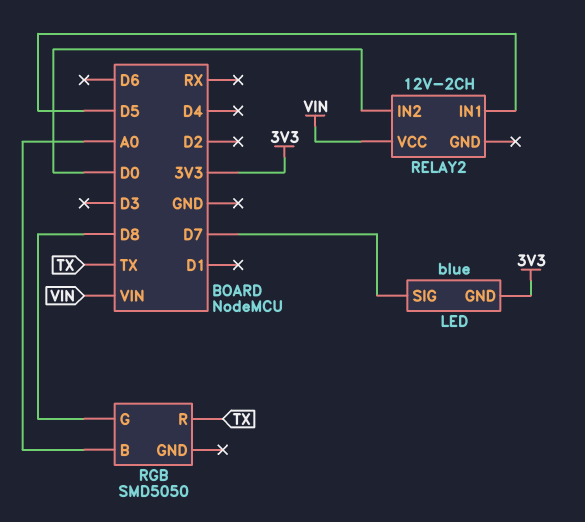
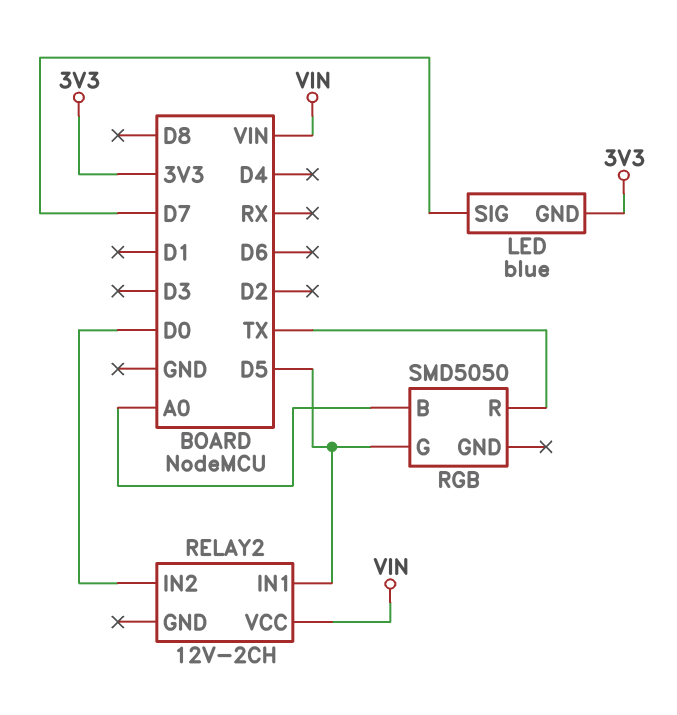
RGB pin G: D8 -> D5

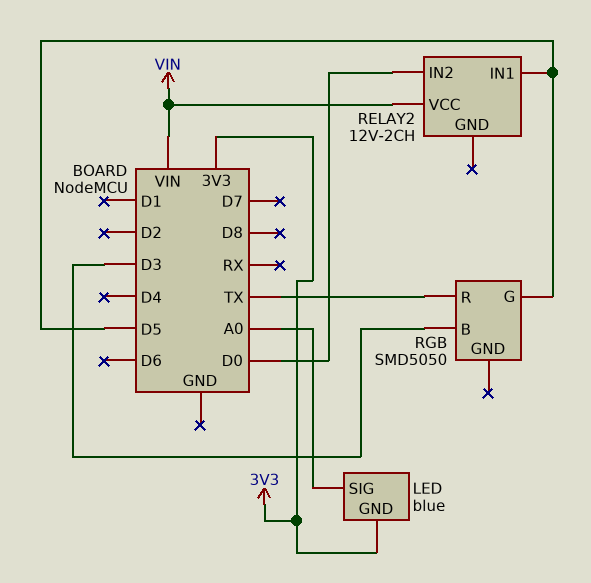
LED pin SIG: D7 -> A0
RGB pin B: A0 -> D3

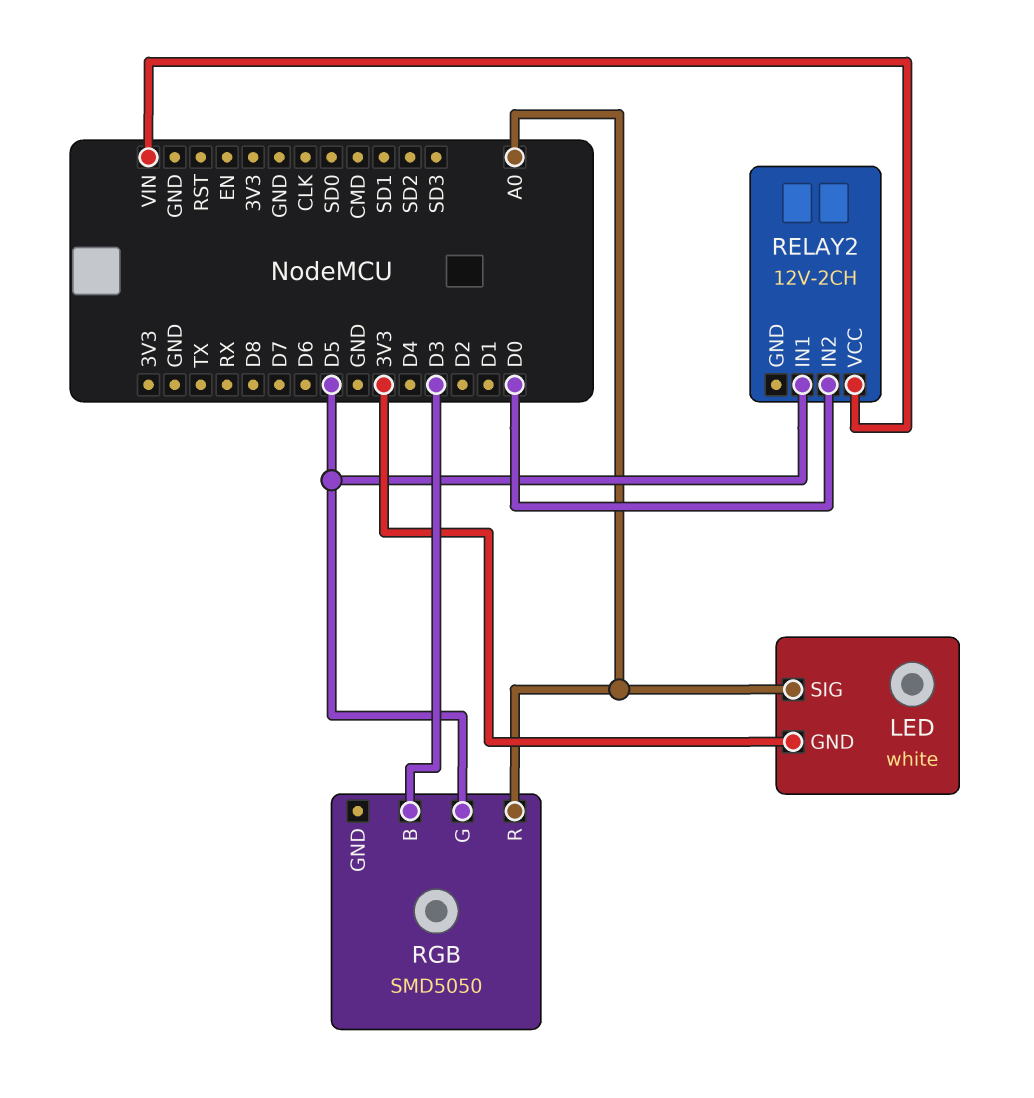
LED: blue -> white
RGB pin R: TX -> A0

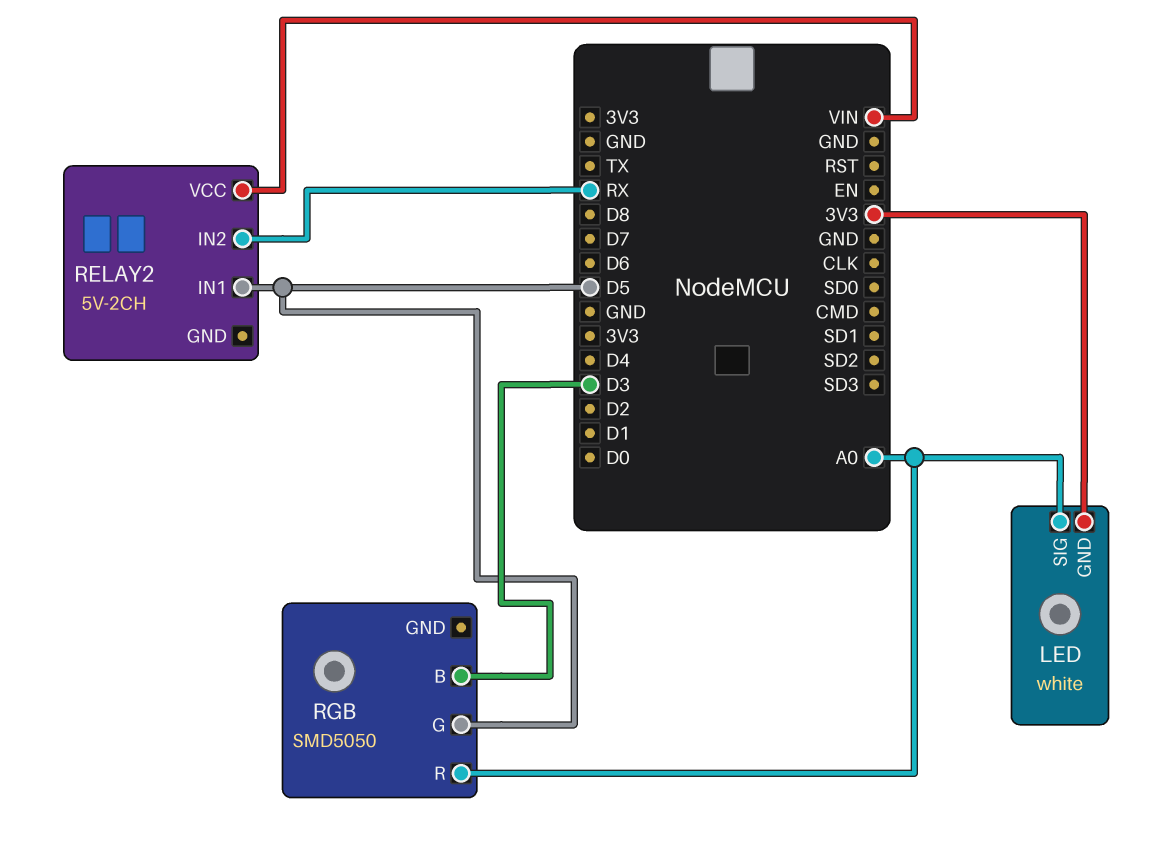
RELAY2: 12V-2CH -> 5V-2CH
RELAY2 pin IN2: D0 -> RX

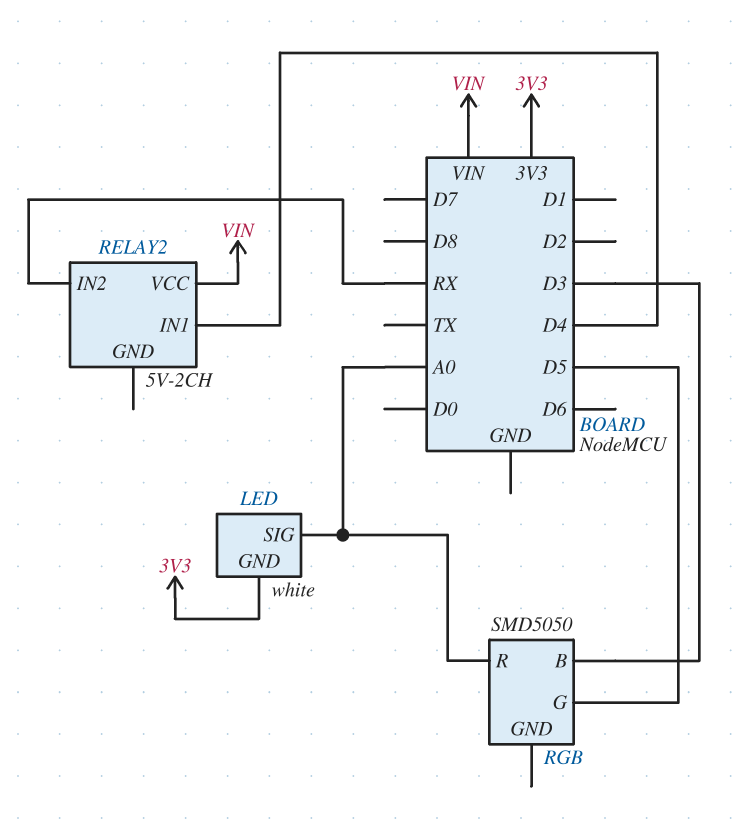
RELAY2 pin IN1: D5 -> D4

